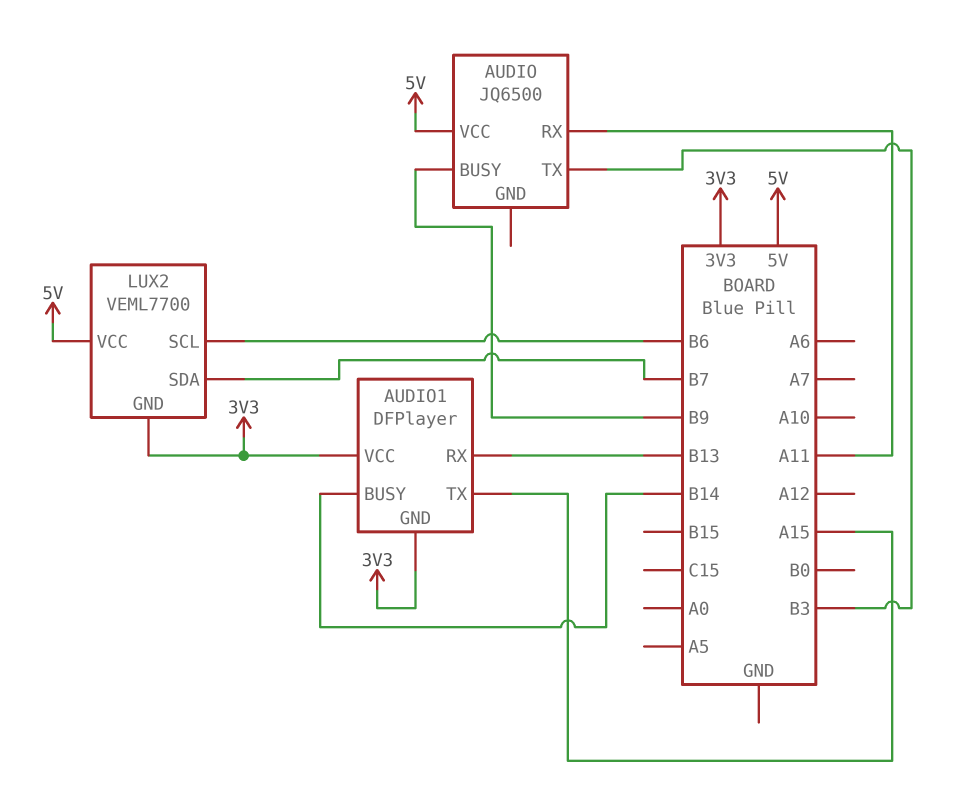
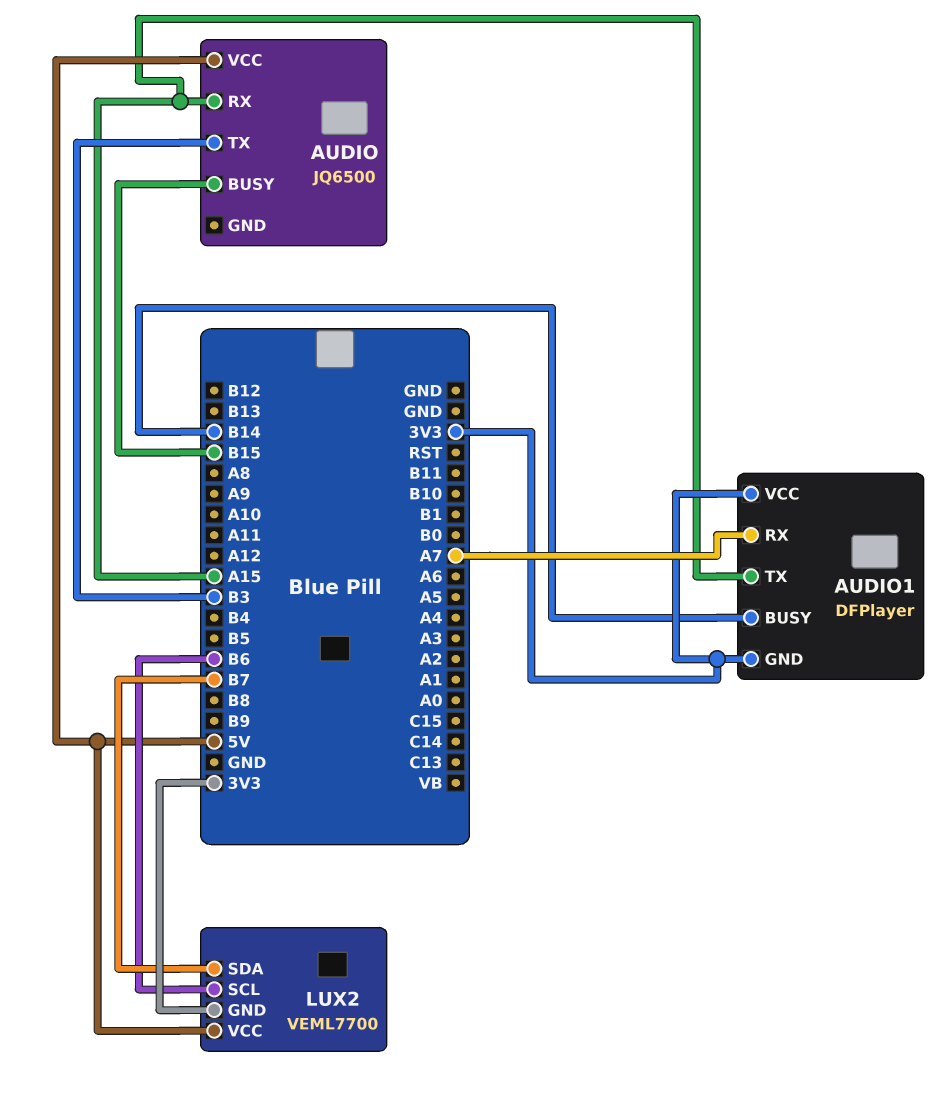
AUDIO pin BUSY: B9 -> B15
AUDIO pin RX: A11 -> A15
AUDIO1 pin RX: B13 -> A7

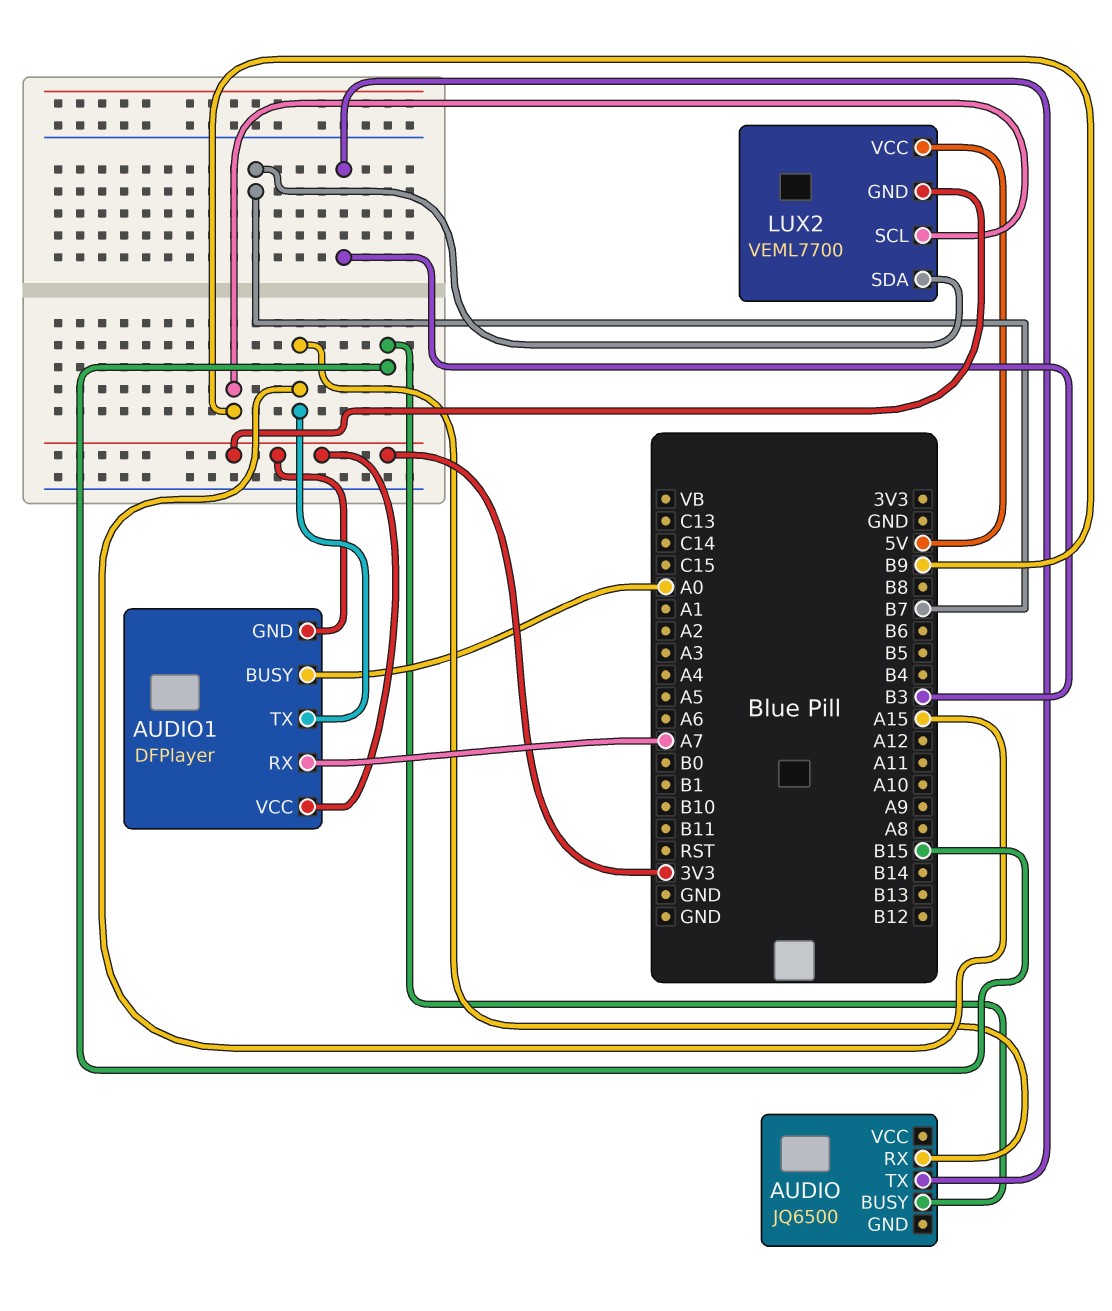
AUDIO pin VCC: 5V -> none
AUDIO1 pin BUSY: B14 -> A0
LUX2 pin SCL: B6 -> B9

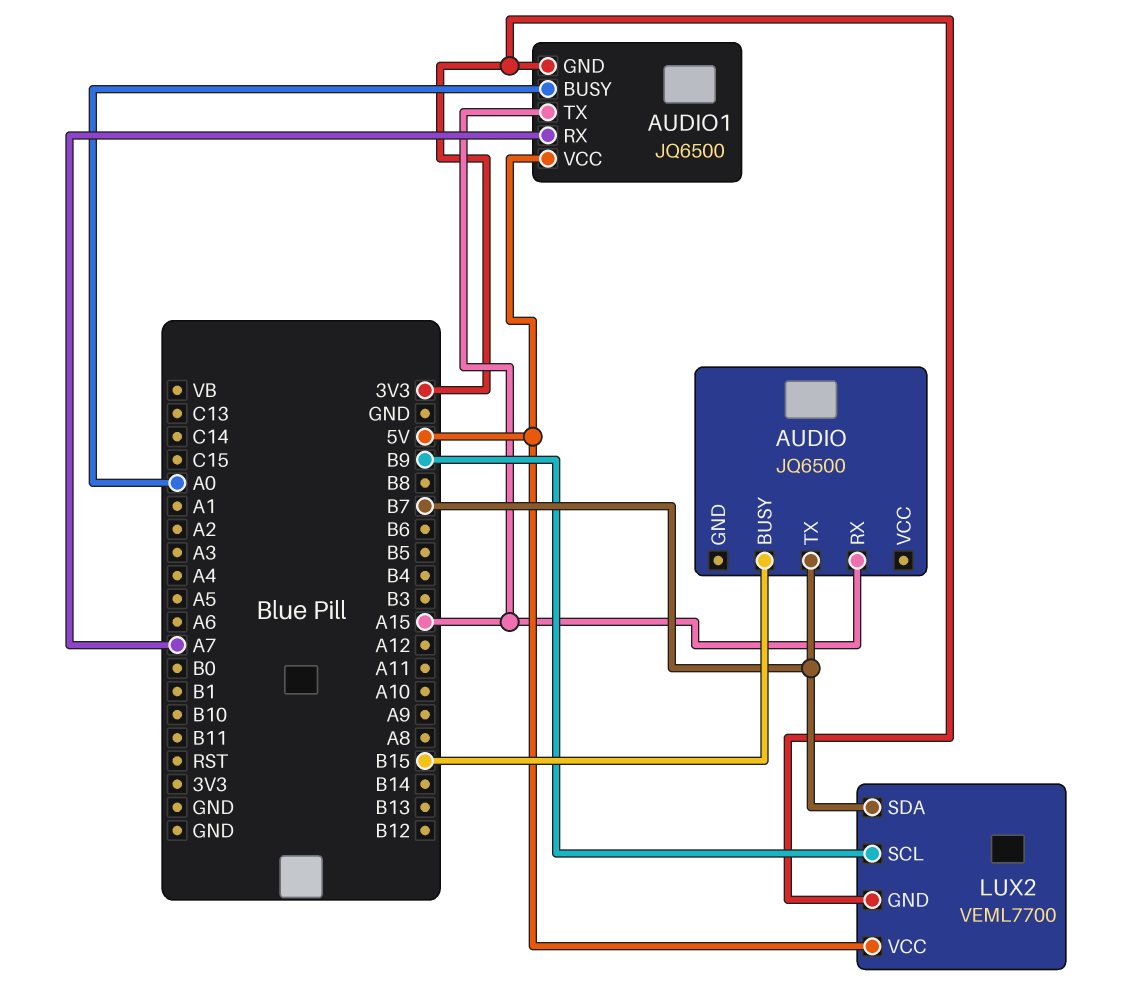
AUDIO pin TX: B3 -> B7
AUDIO1: DFPlayer -> JQ6500
AUDIO1 pin VCC: 3V3 -> 5V

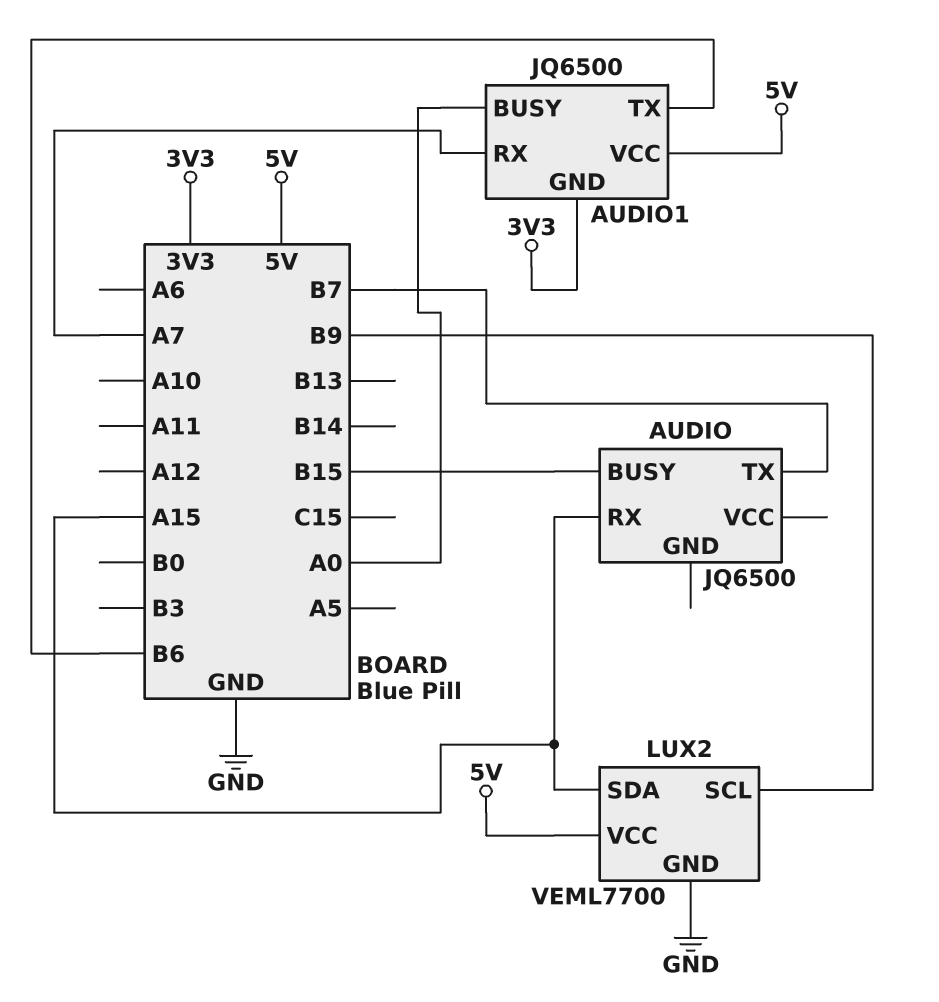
AUDIO1 pin TX: A15 -> B6
LUX2 pin GND: 3V3 -> GND
LUX2 pin SDA: B7 -> A15

